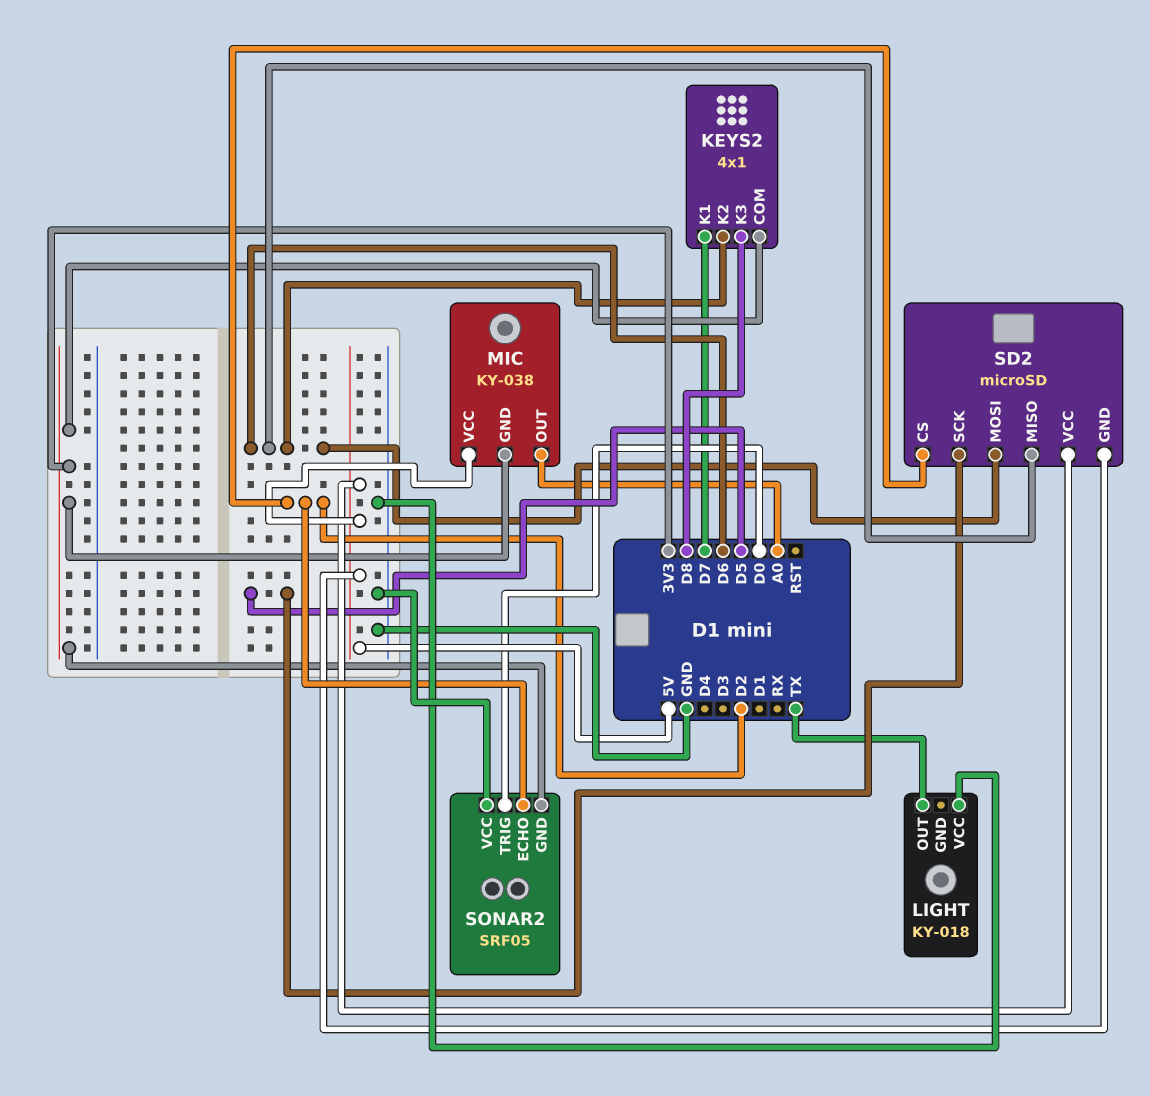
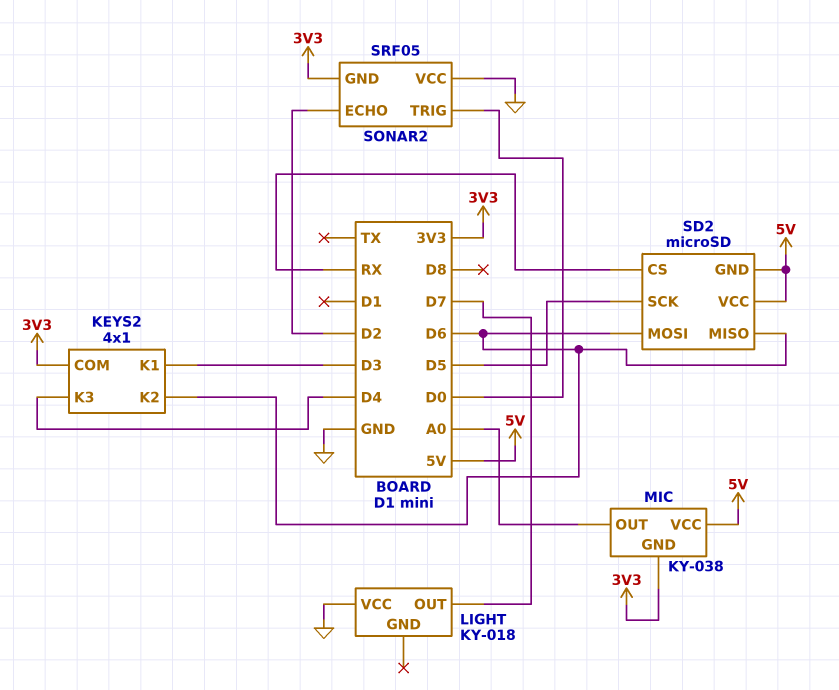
KEYS2 pin K1: D7 -> D3
KEYS2 pin K3: D8 -> D4
LIGHT pin OUT: TX -> D7
SD2 pin CS: D2 -> RX

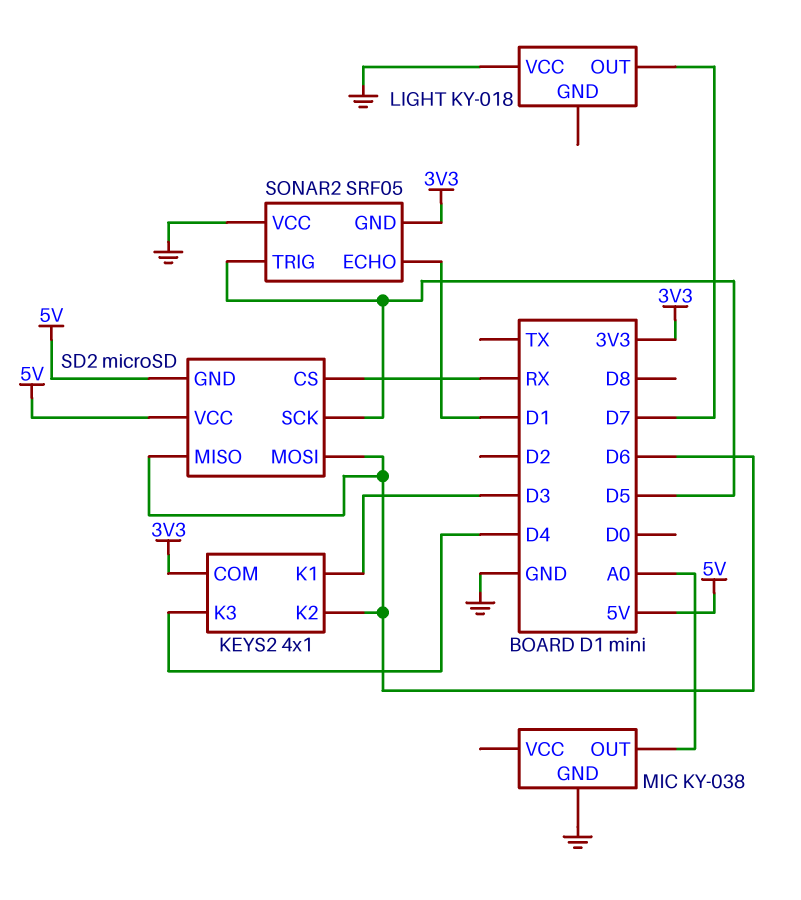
MIC pin GND: 3V3 -> GND
MIC pin VCC: 5V -> none
SONAR2 pin ECHO: D2 -> D1
SONAR2 pin TRIG: D0 -> D5

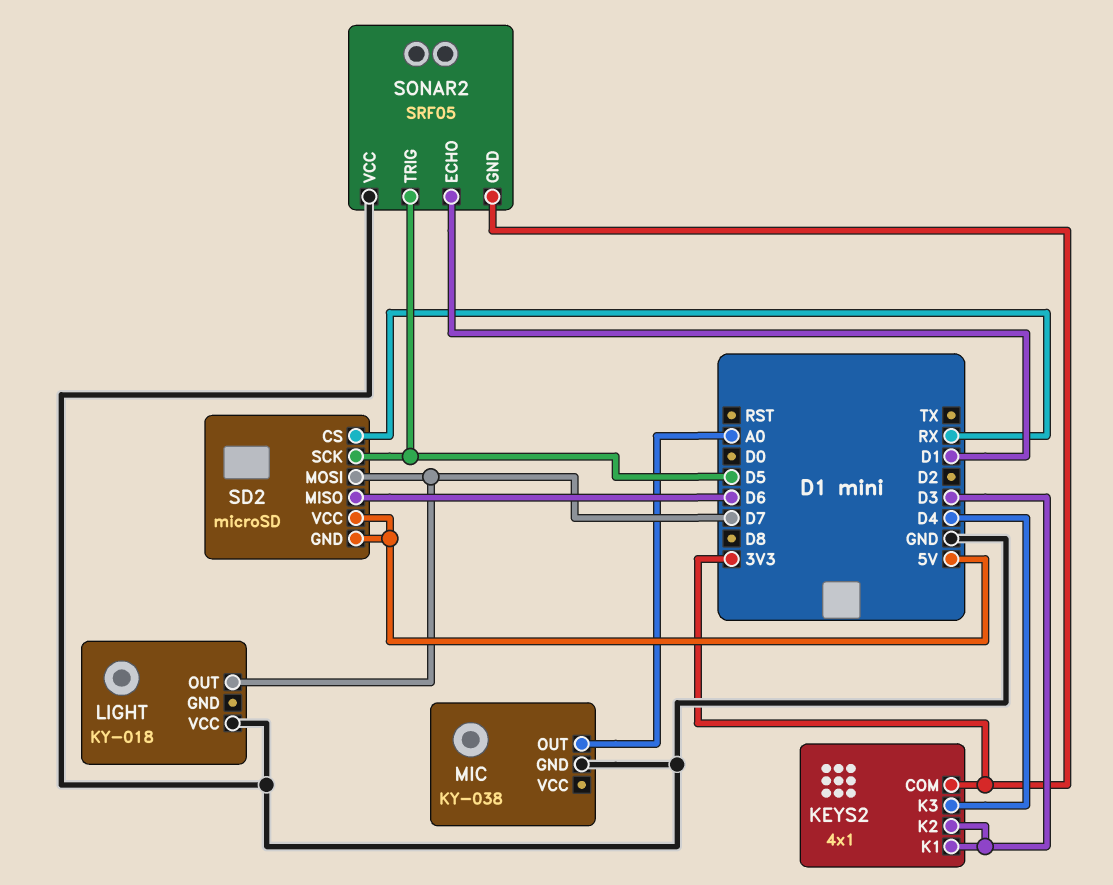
KEYS2 pin K2: D6 -> D3
SD2 pin MOSI: D6 -> D7

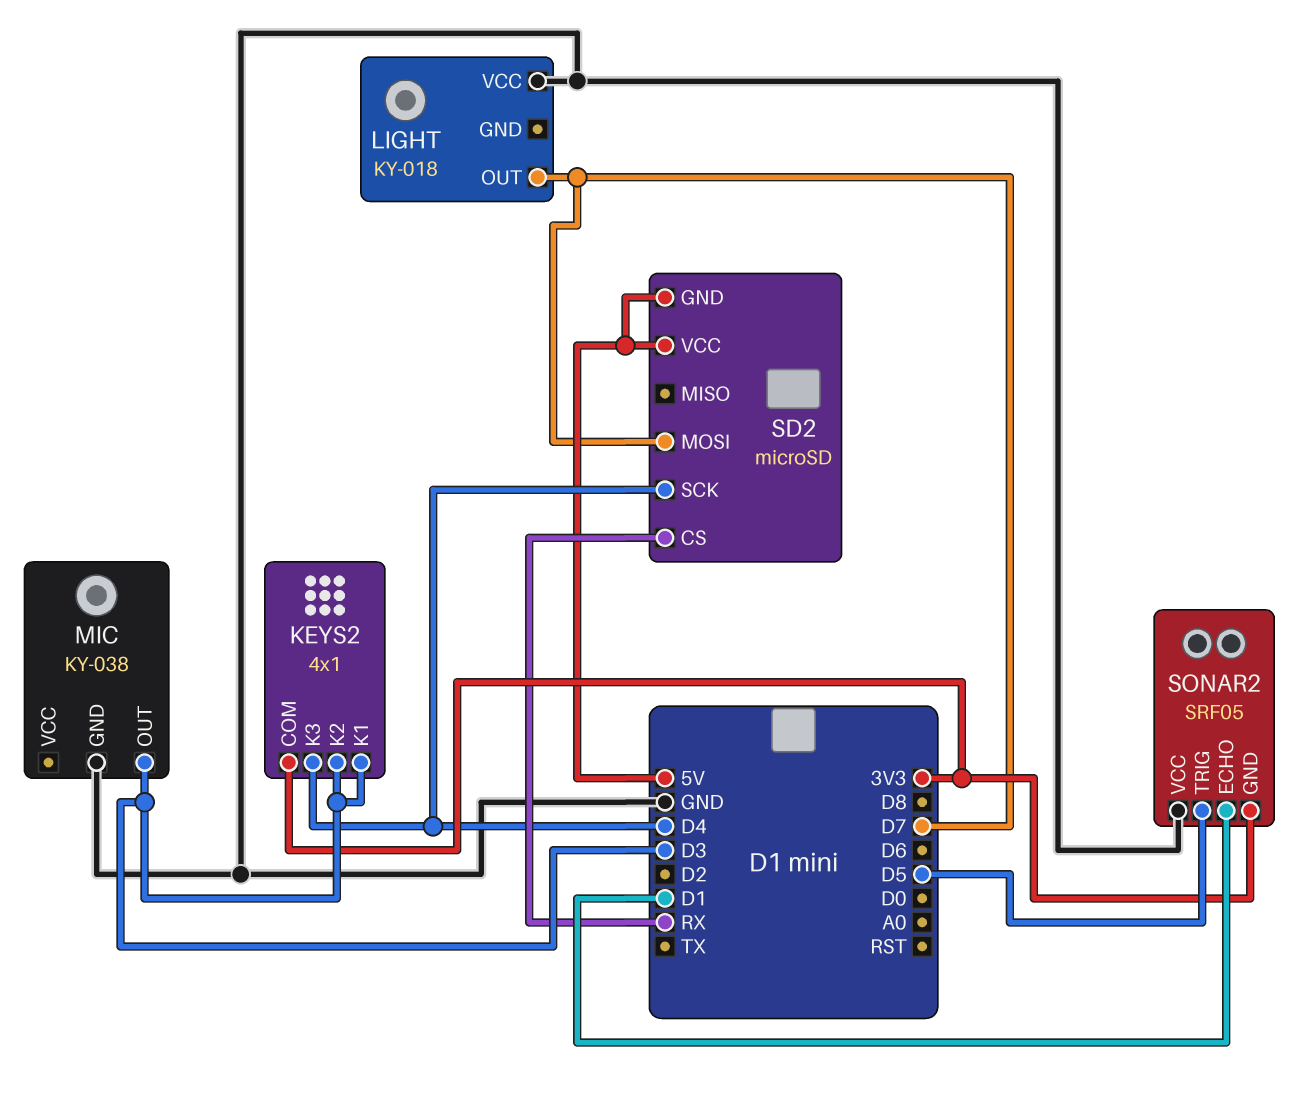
MIC pin OUT: A0 -> D3
SD2 pin MISO: D6 -> none
SD2 pin SCK: D5 -> D4

